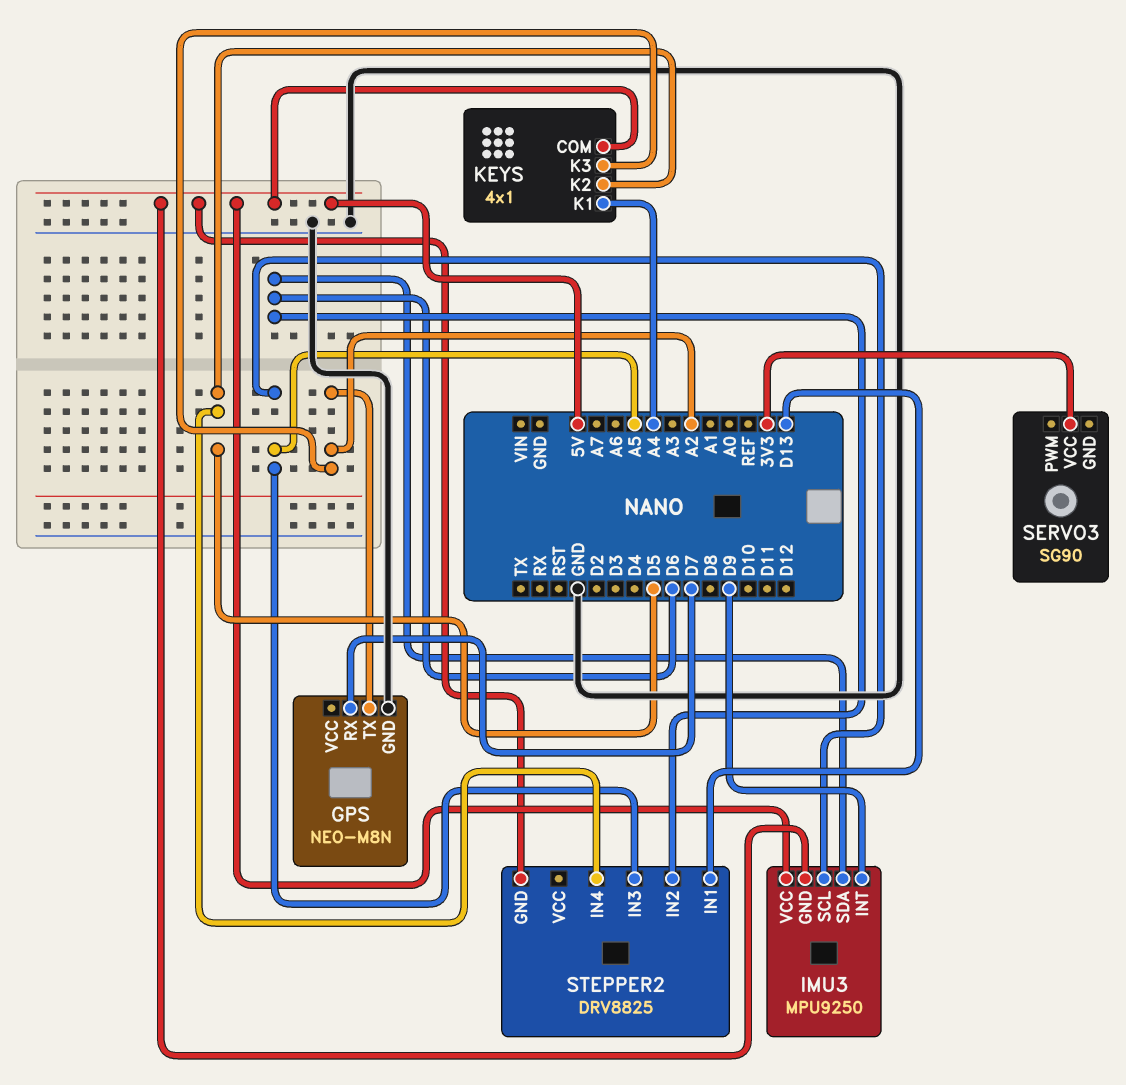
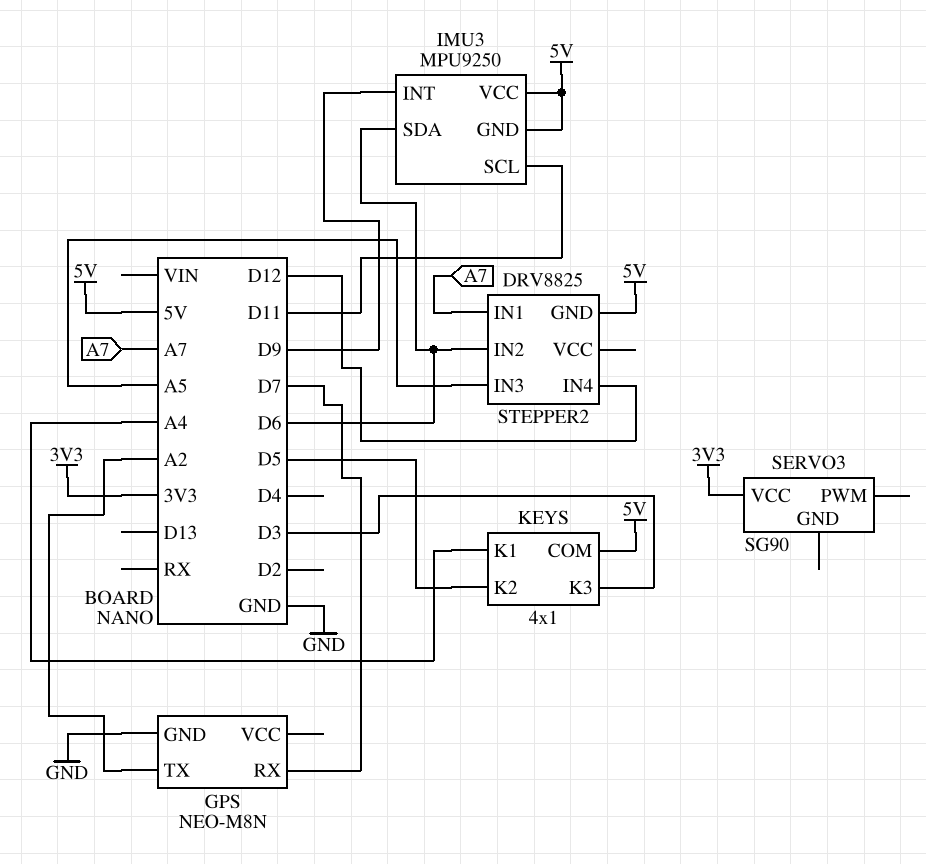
IMU3 pin SCL: A5 -> D11
KEYS pin K3: A2 -> D3
STEPPER2 pin IN1: D13 -> A7
STEPPER2 pin IN4: D5 -> D12

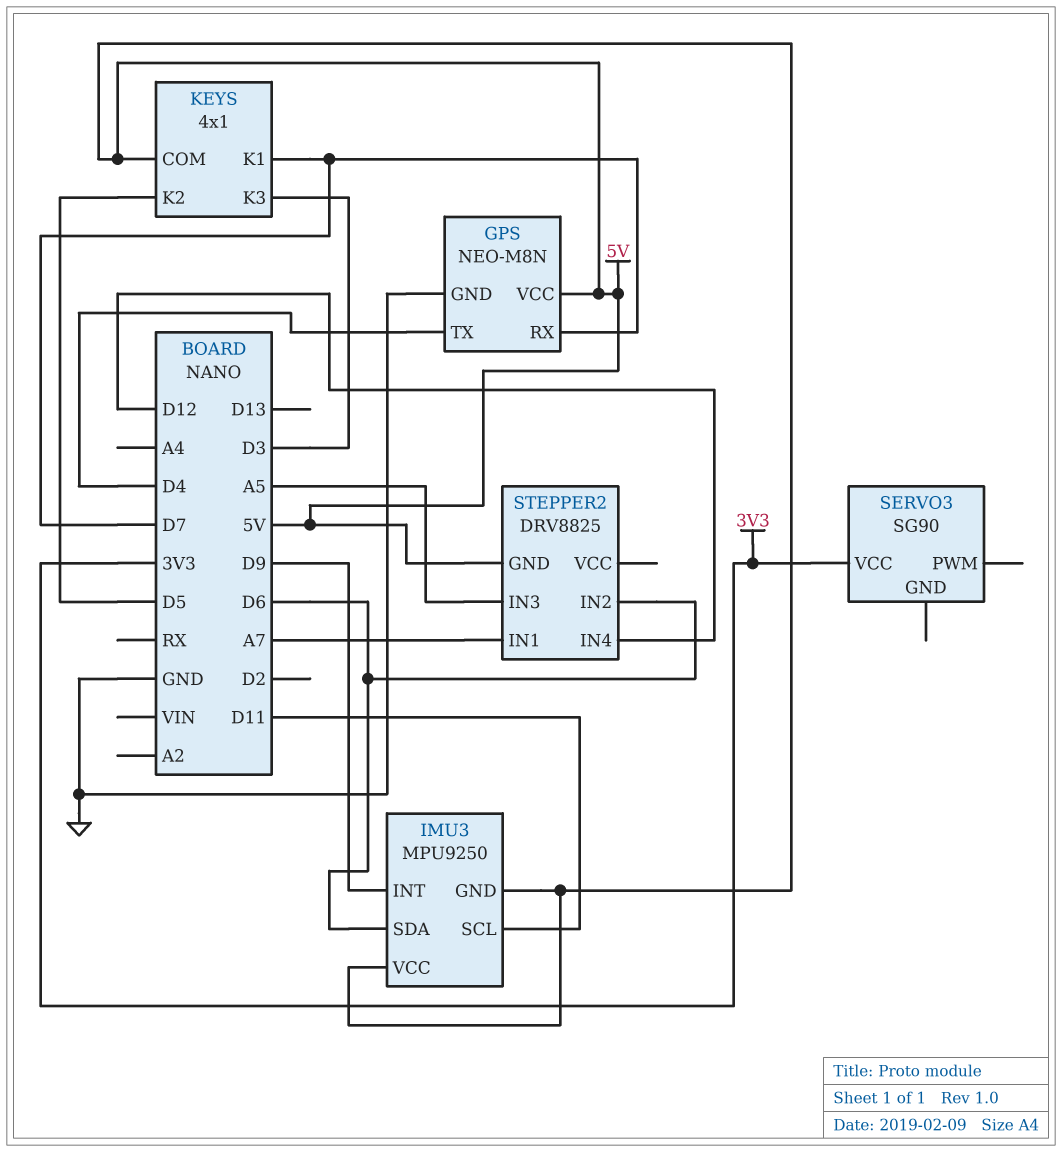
GPS pin TX: A2 -> D4
GPS pin VCC: none -> 5V
KEYS pin K1: A4 -> D7

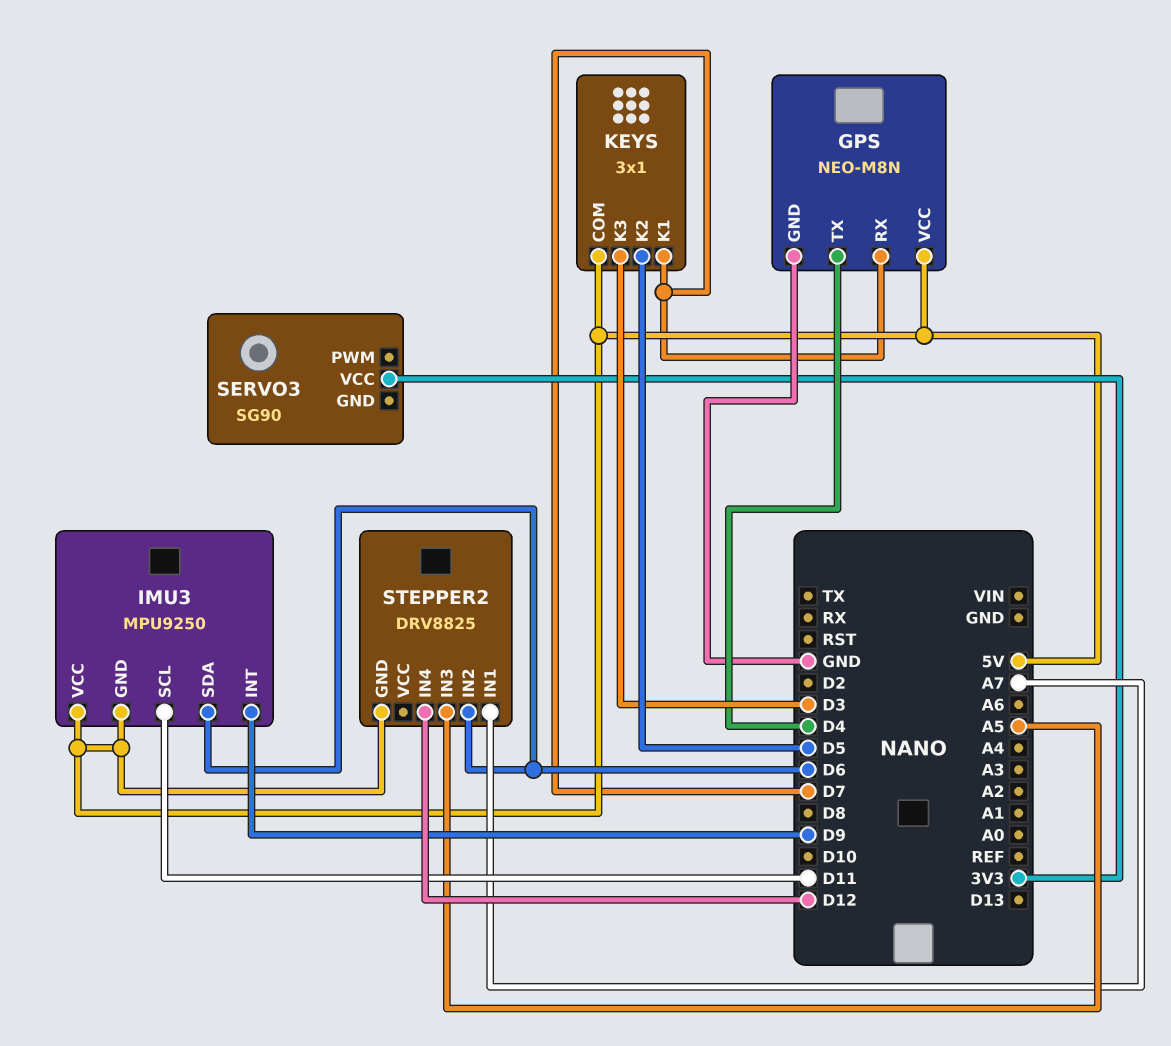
KEYS: 4x1 -> 3x1

